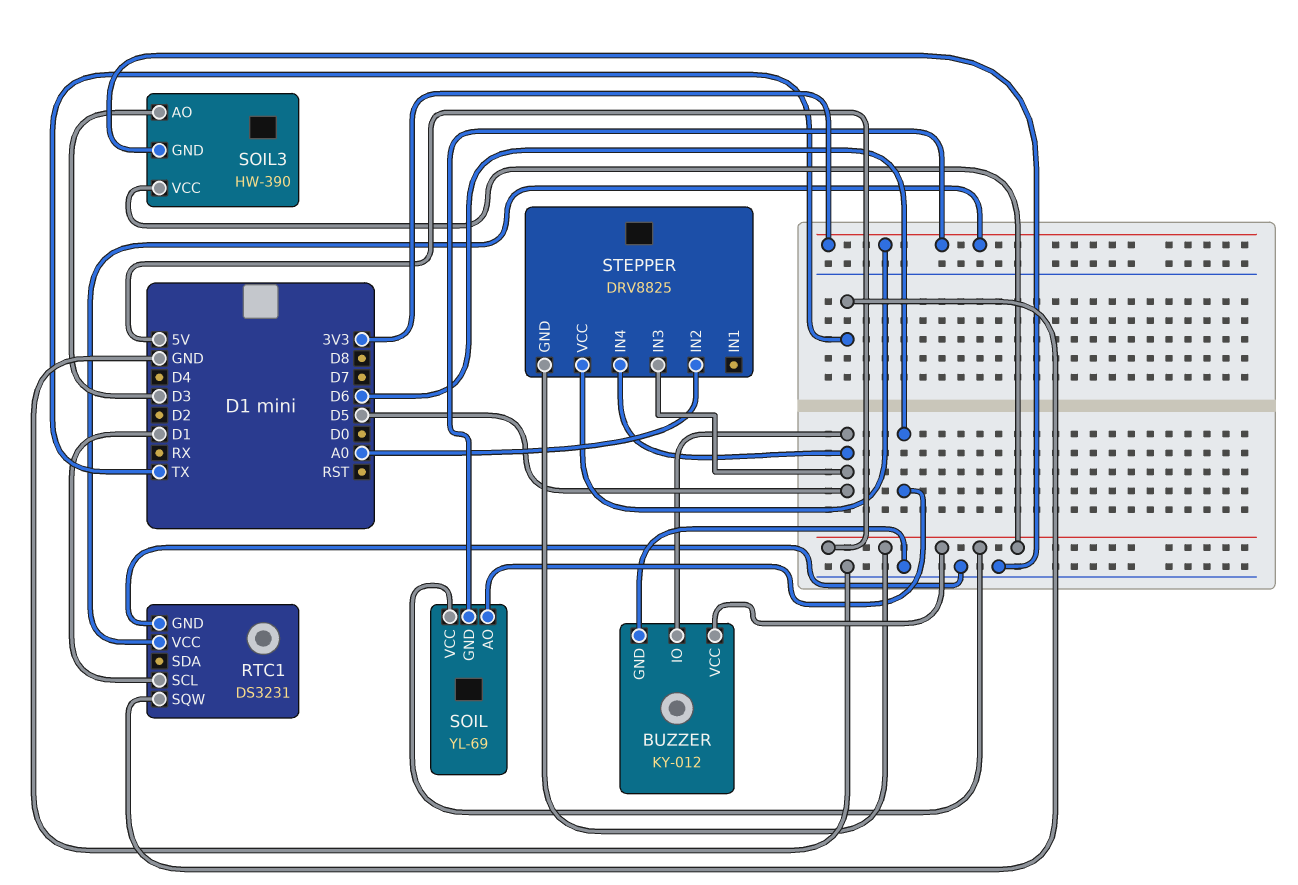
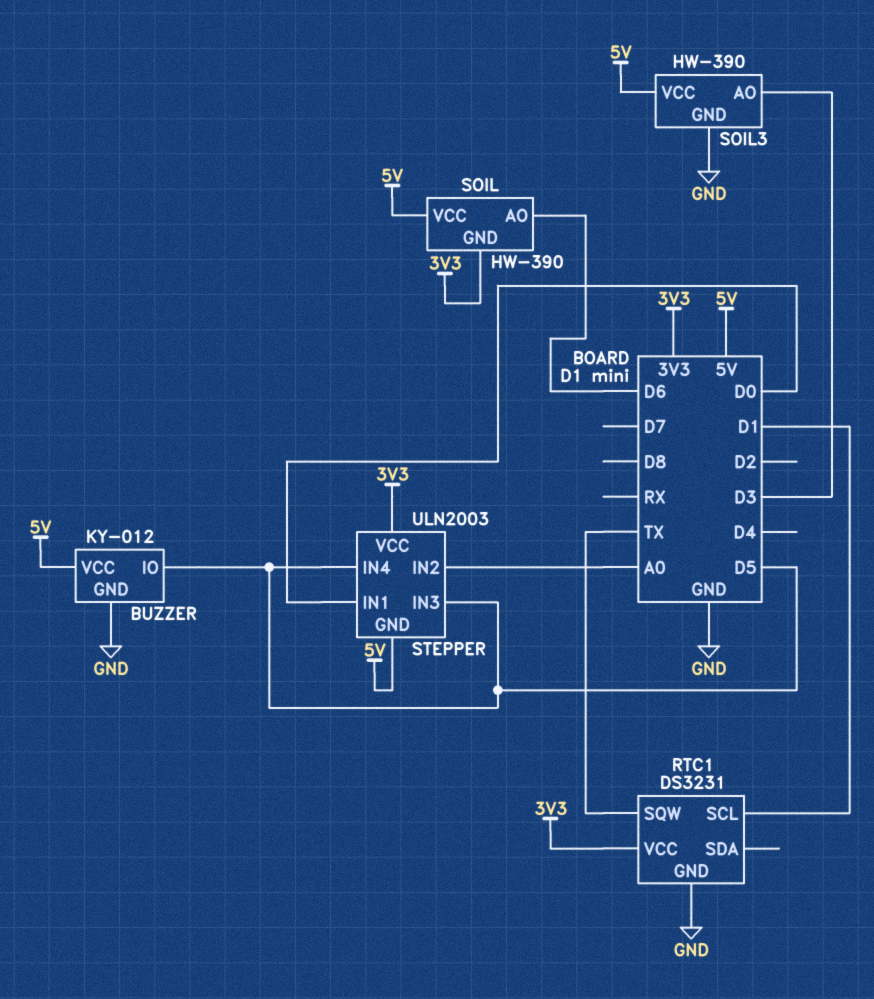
SOIL: YL-69 -> HW-390
STEPPER: DRV8825 -> ULN2003
STEPPER pin IN1: none -> D0

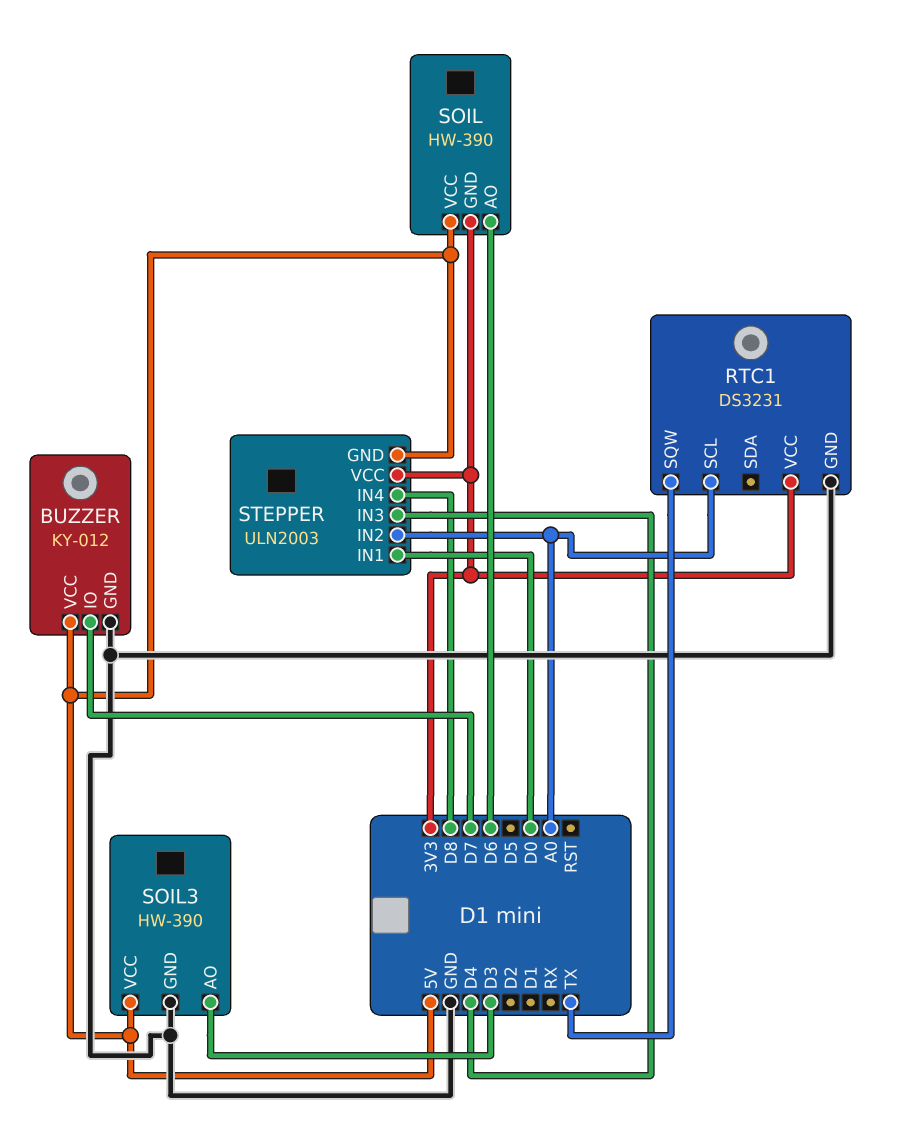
BUZZER pin IO: D5 -> D7
RTC1 pin SCL: D1 -> A0
STEPPER pin IN3: D5 -> D4
STEPPER pin IN4: D5 -> D8

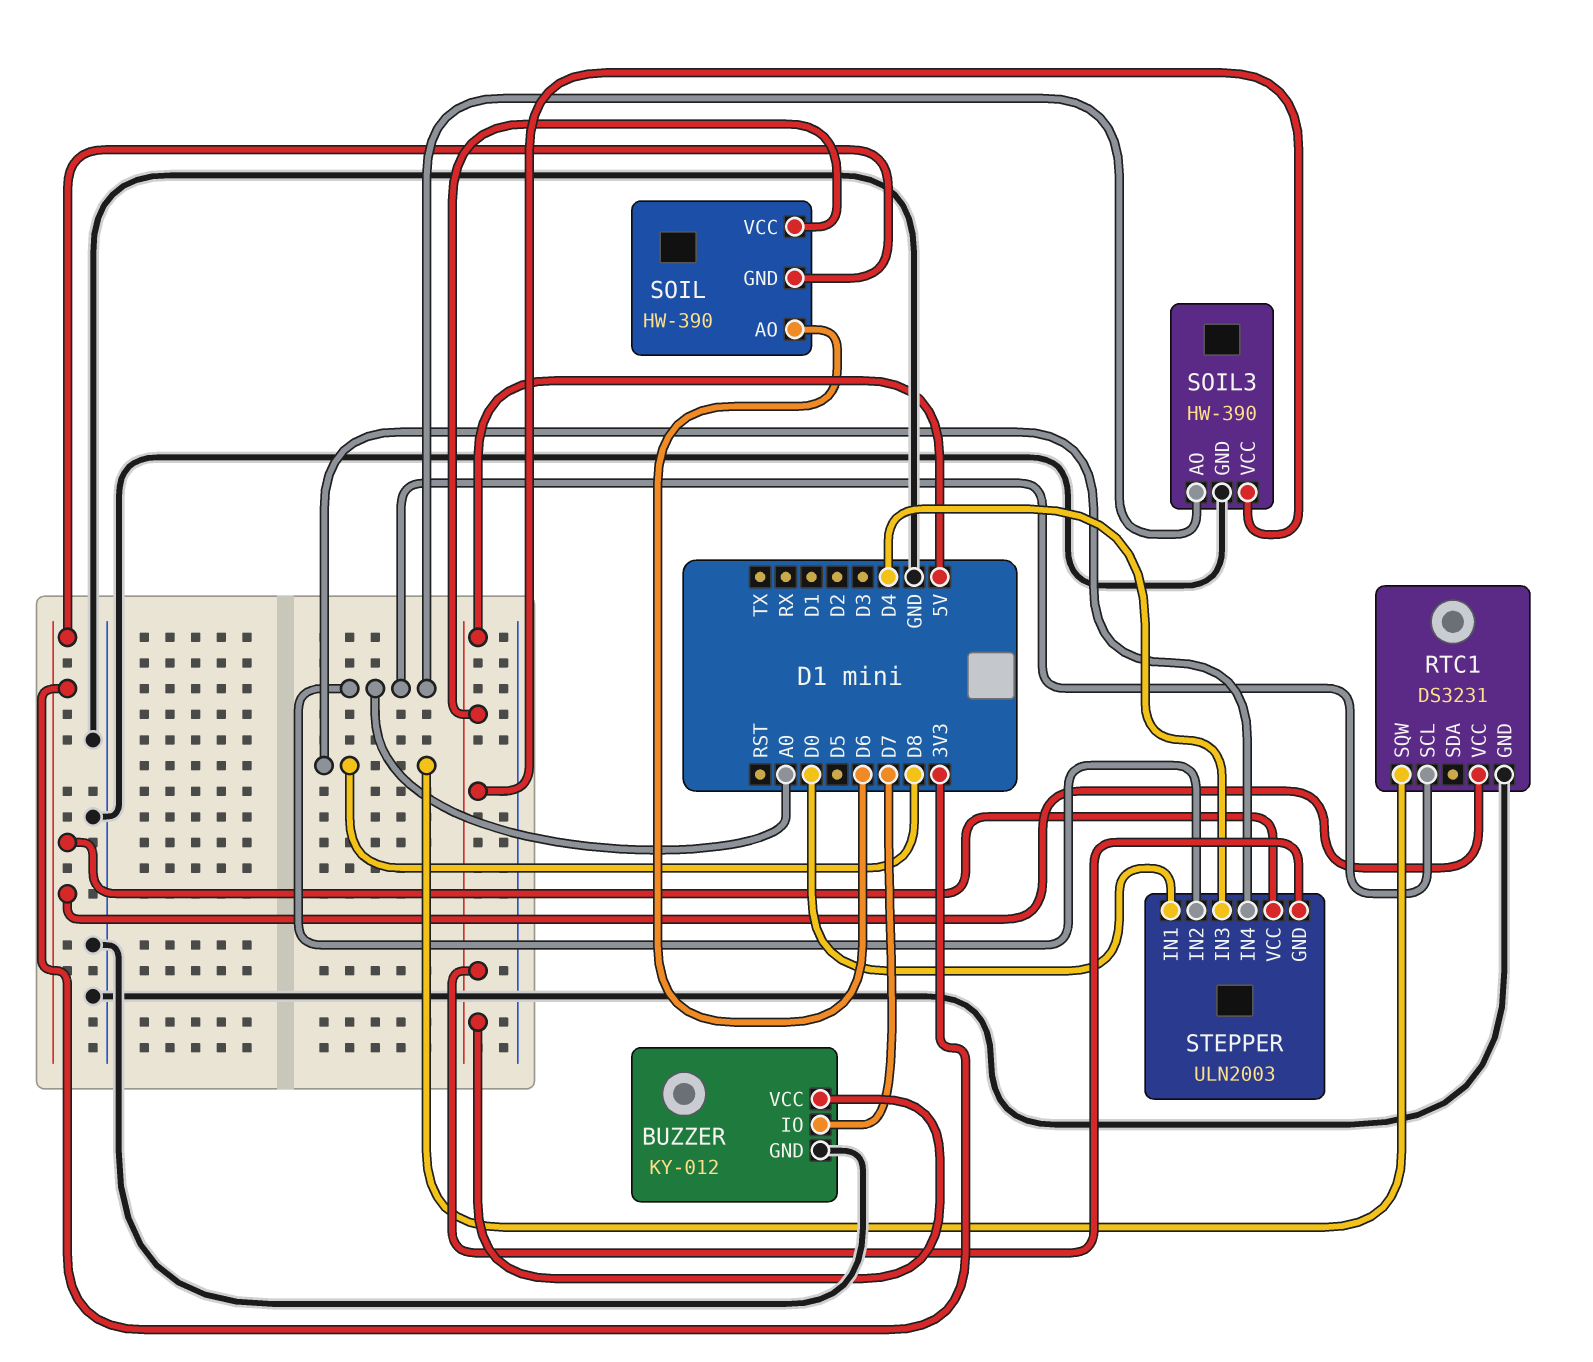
RTC1 pin SQW: TX -> D8
SOIL3 pin AO: D3 -> A0

